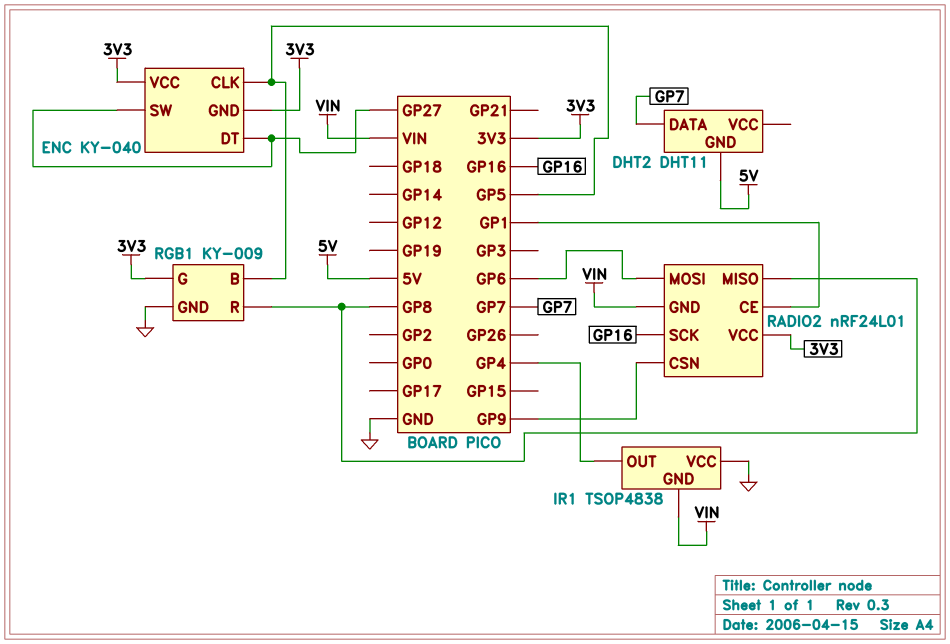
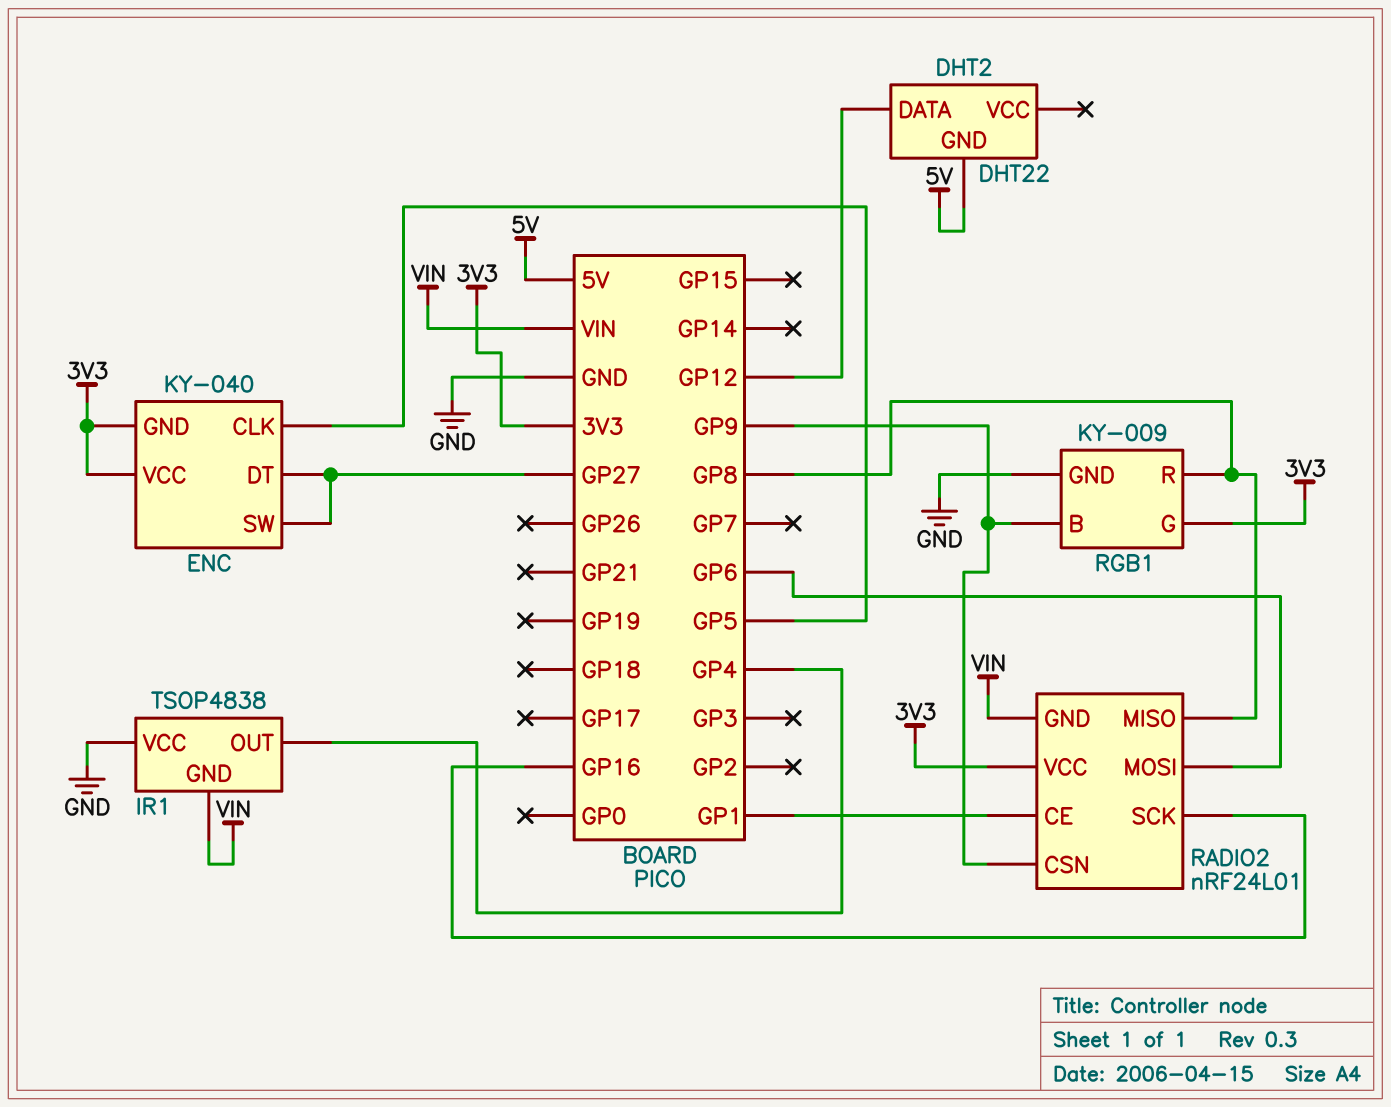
DHT2: DHT11 -> DHT22
DHT2 pin DATA: GP7 -> GP12
RGB1 pin B: GP5 -> GP9

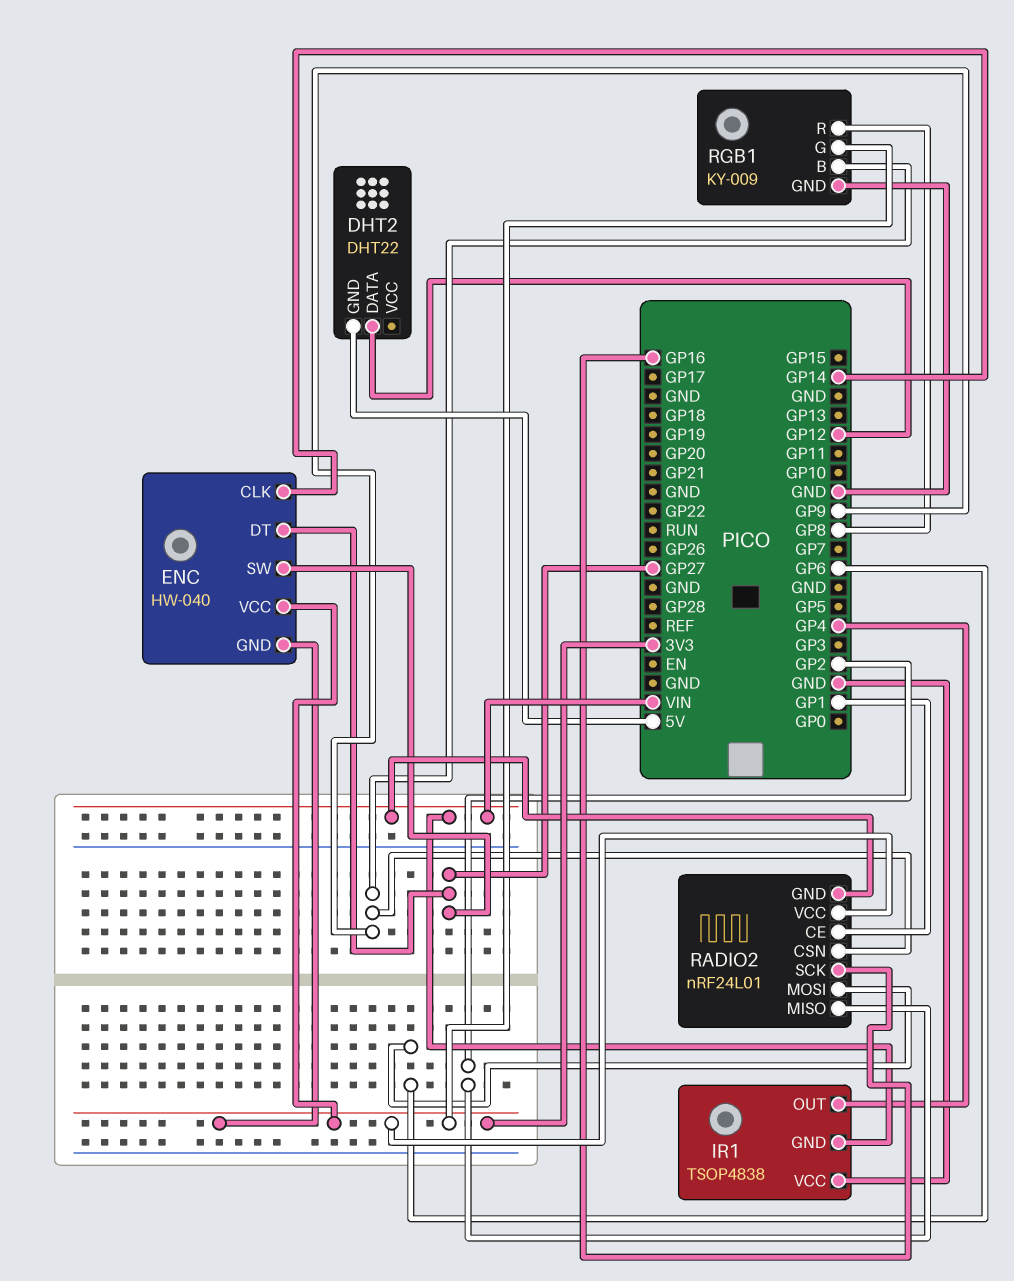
ENC: KY-040 -> HW-040
ENC pin CLK: GP5 -> GP14
RADIO2 pin MISO: GP8 -> GP2

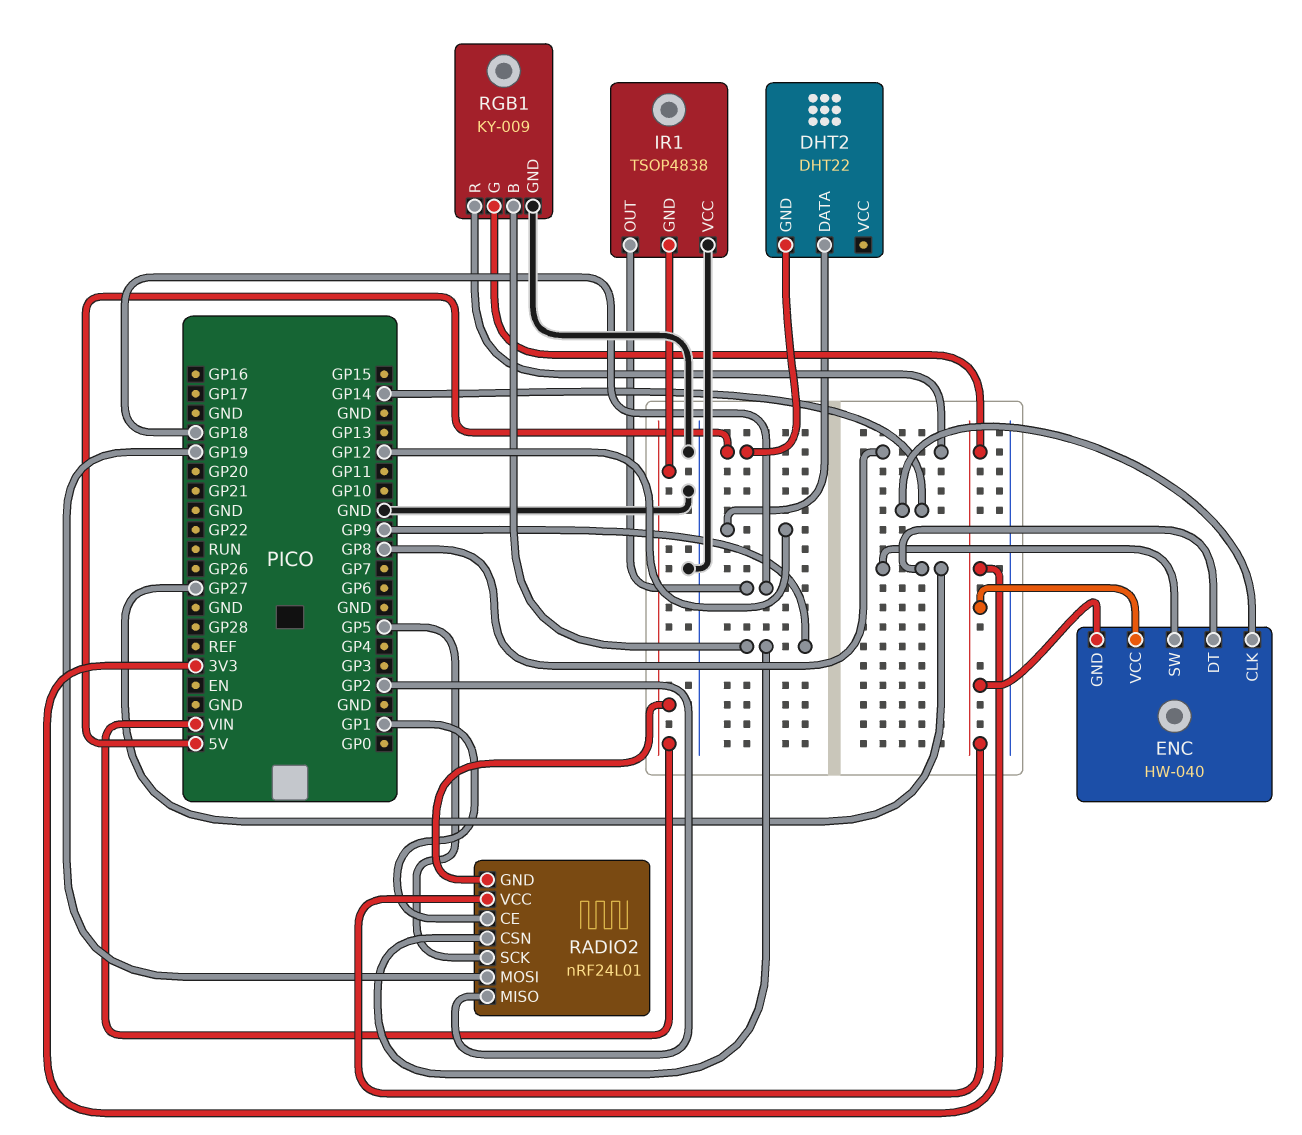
IR1 pin OUT: GP4 -> GP18
RADIO2 pin MOSI: GP6 -> GP19
RADIO2 pin SCK: GP16 -> GP5

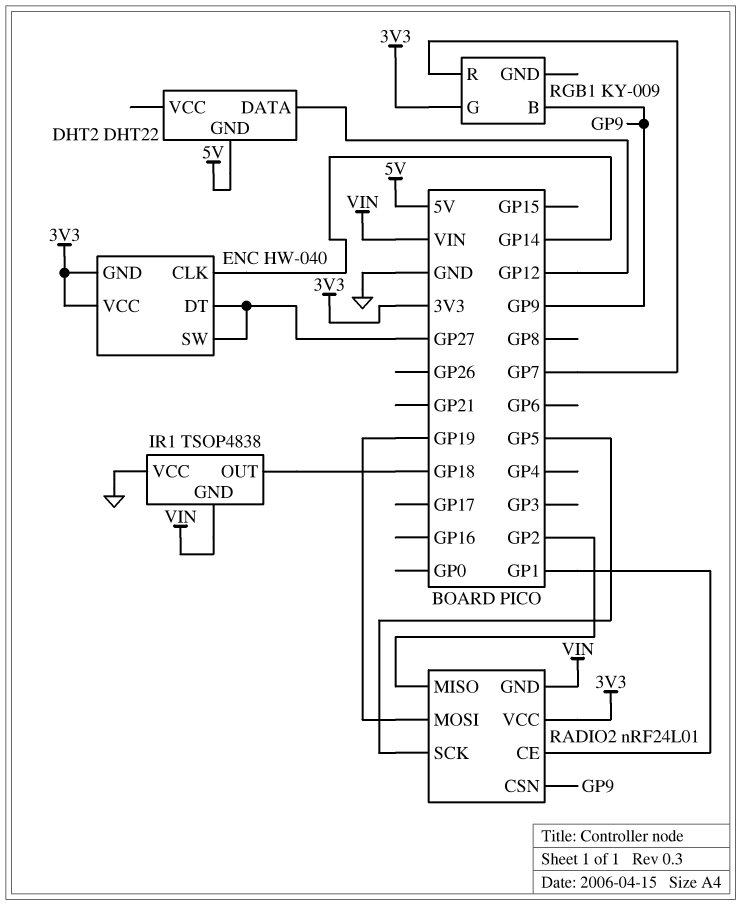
RGB1 pin GND: GND -> none
RGB1 pin R: GP8 -> GP7

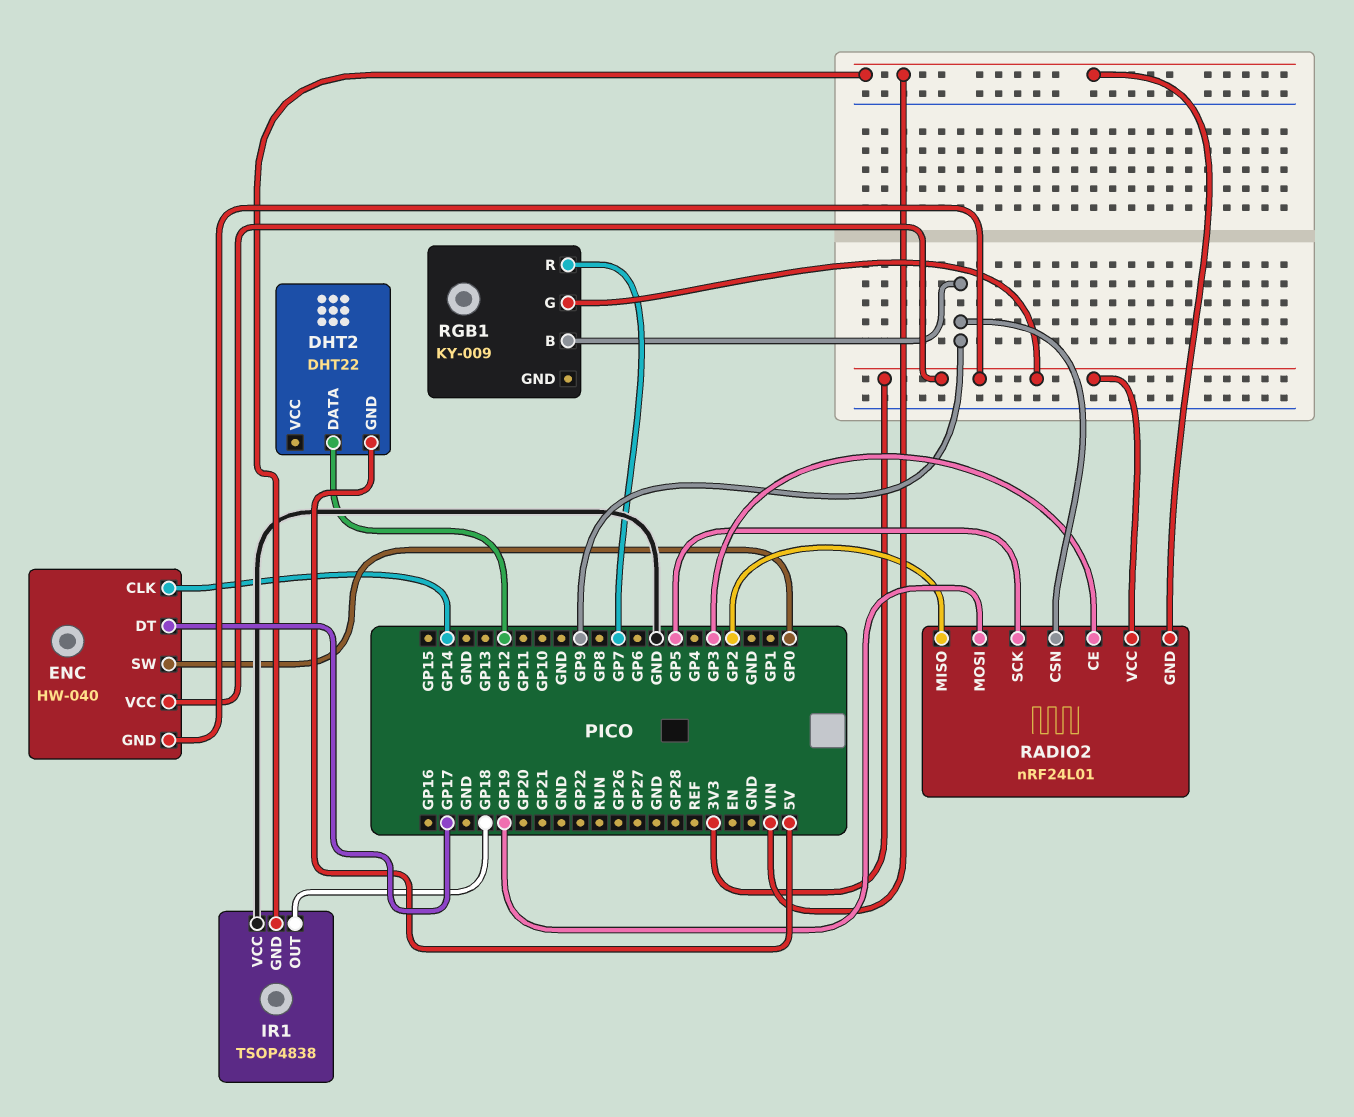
ENC pin DT: GP27 -> GP17
ENC pin SW: GP27 -> GP0
RADIO2 pin CE: GP1 -> GP3

